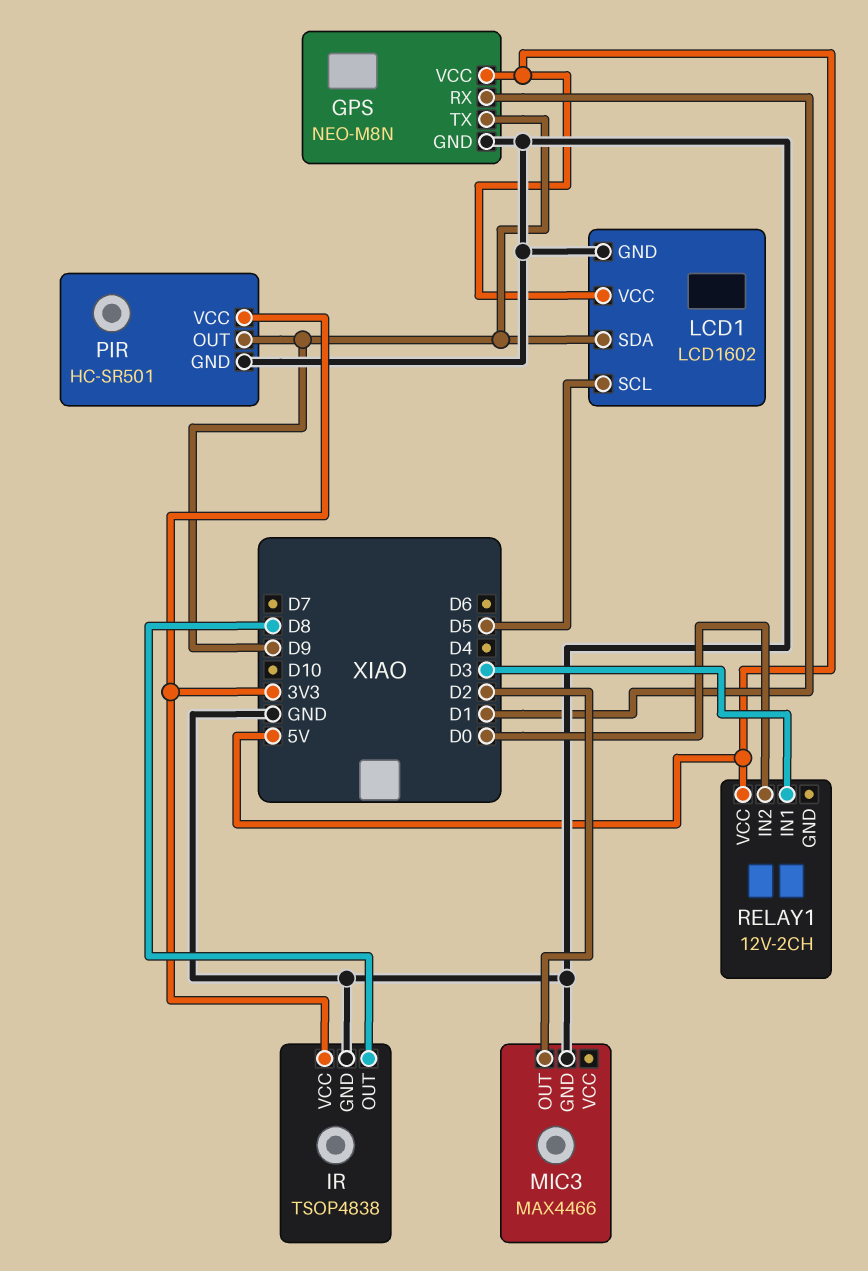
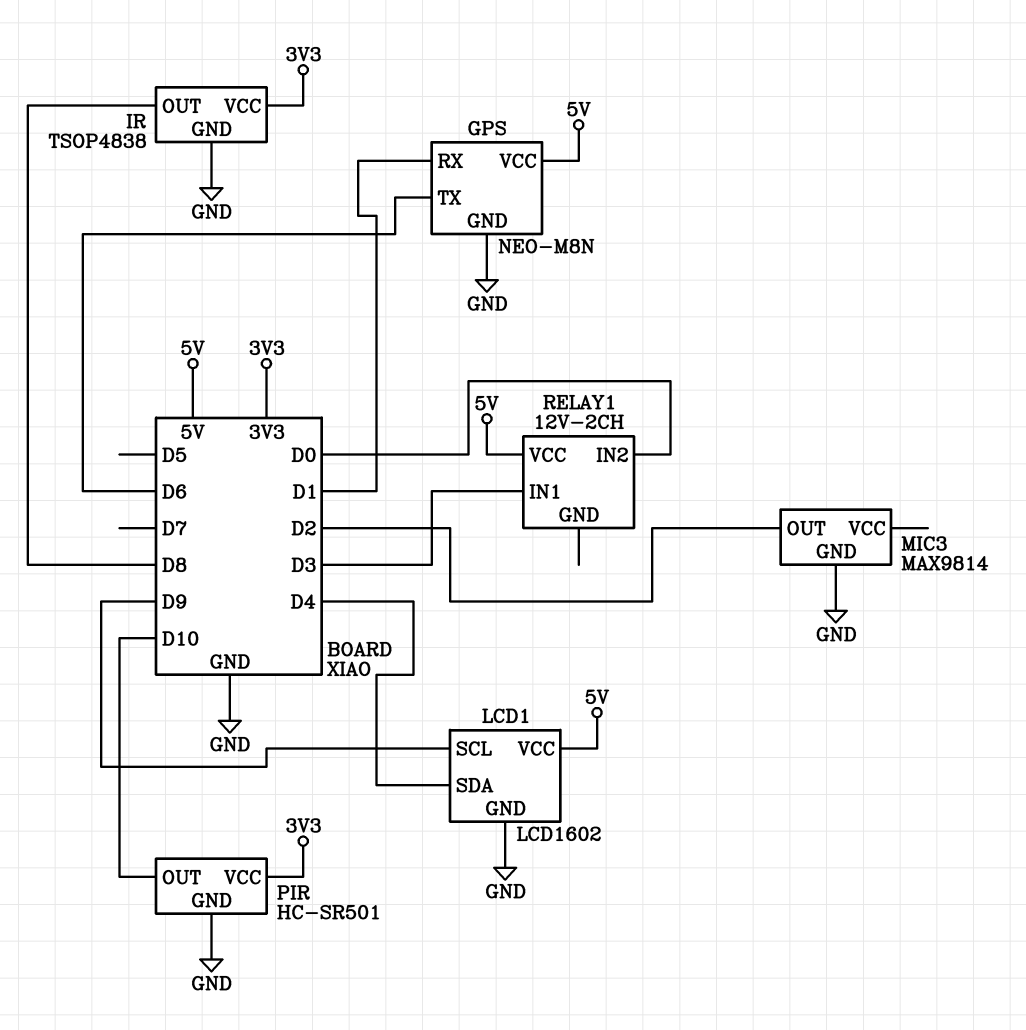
GPS pin TX: D9 -> D6
LCD1 pin SCL: D5 -> D9
LCD1 pin SDA: D9 -> D4
MIC3: MAX4466 -> MAX9814
PIR pin OUT: D9 -> D10

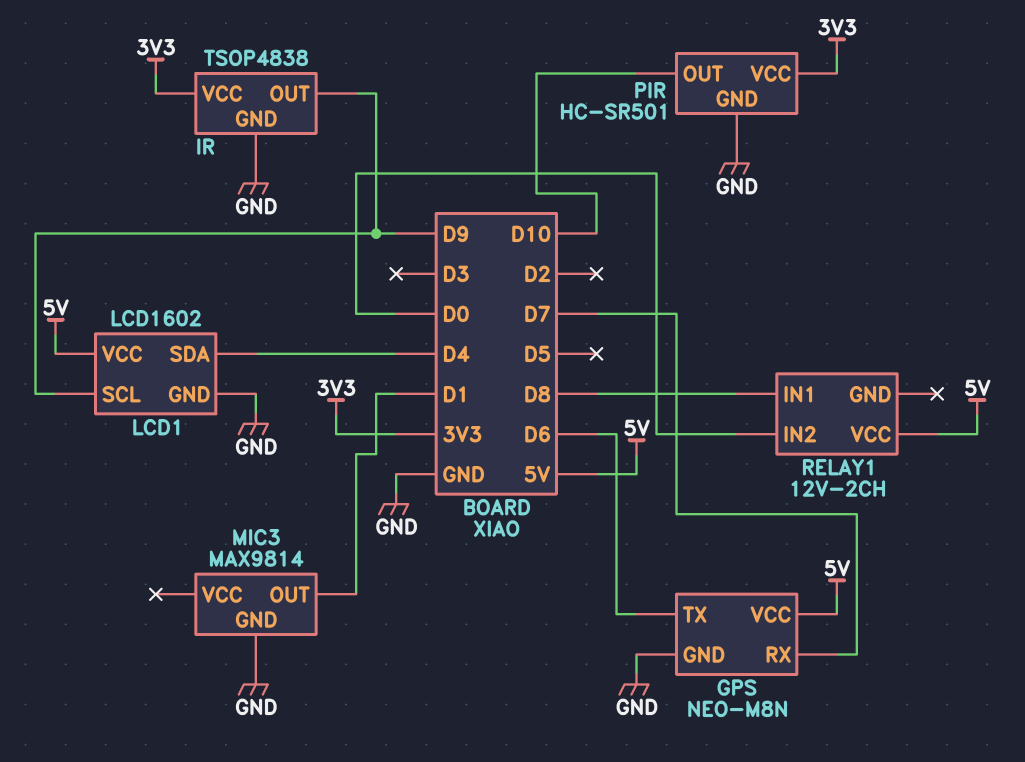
GPS pin RX: D1 -> D7
IR pin OUT: D8 -> D9
MIC3 pin OUT: D2 -> D1
RELAY1 pin IN1: D3 -> D8

